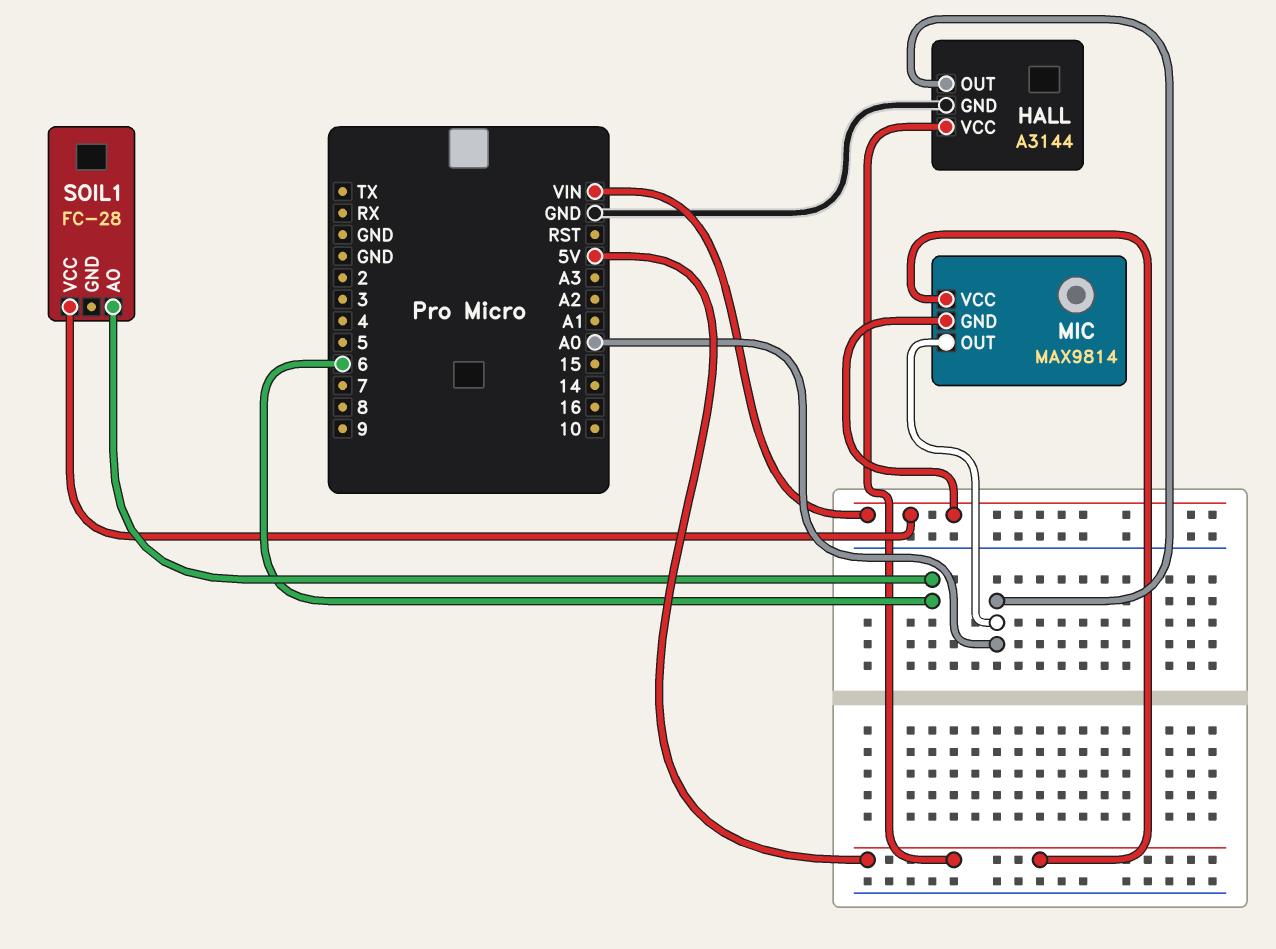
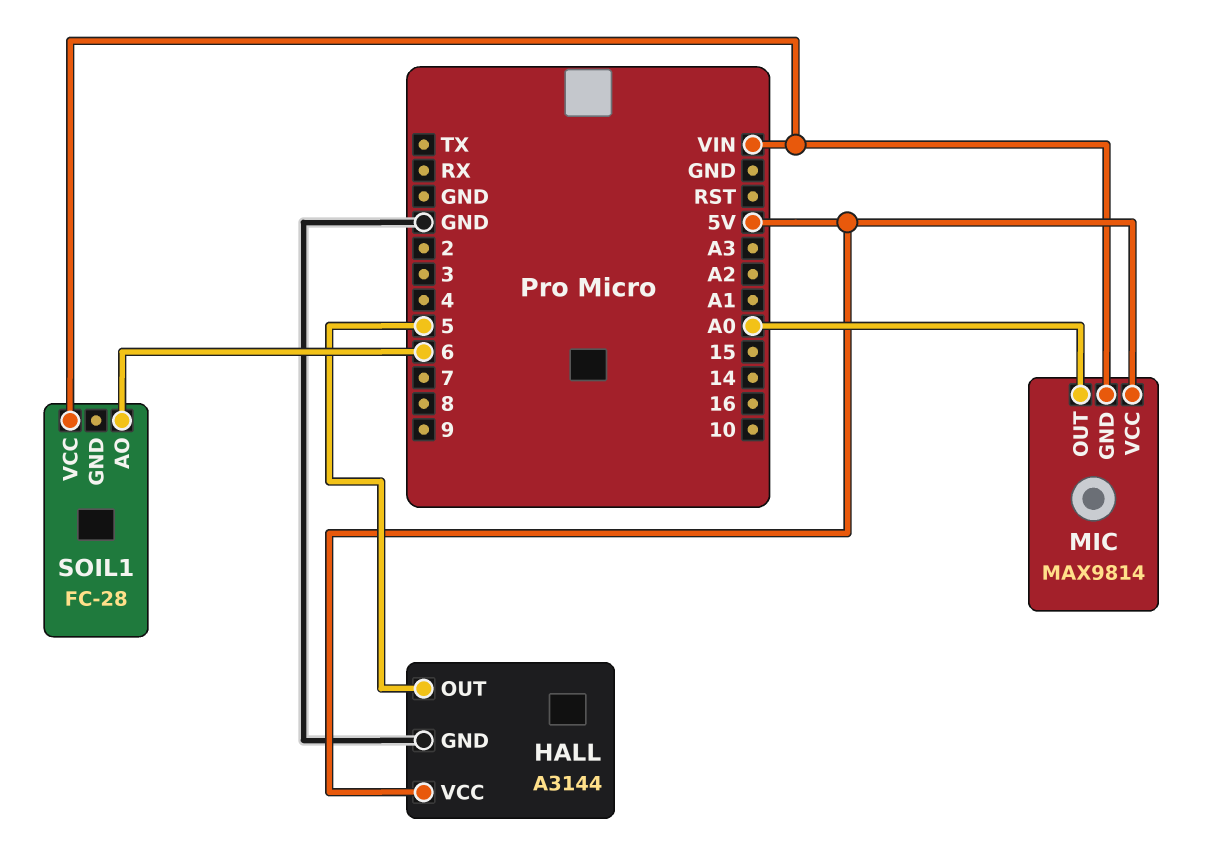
HALL pin OUT: A0 -> 5

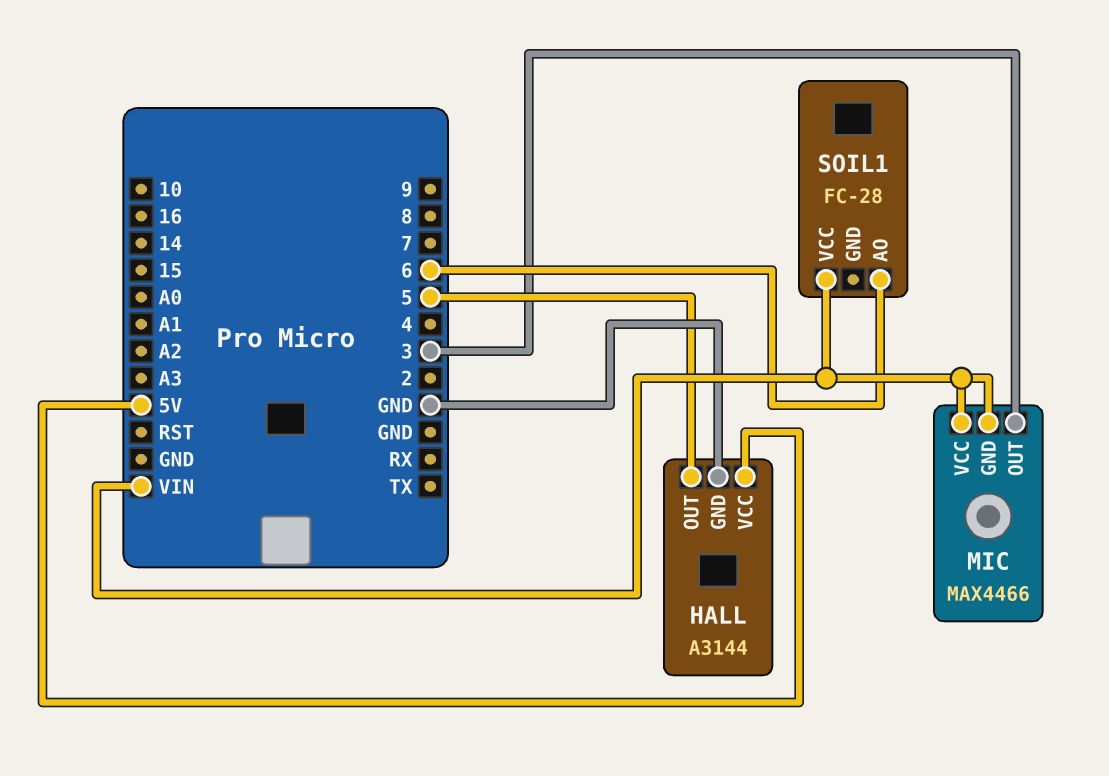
MIC: MAX9814 -> MAX4466
MIC pin OUT: A0 -> 3
MIC pin VCC: 5V -> VIN

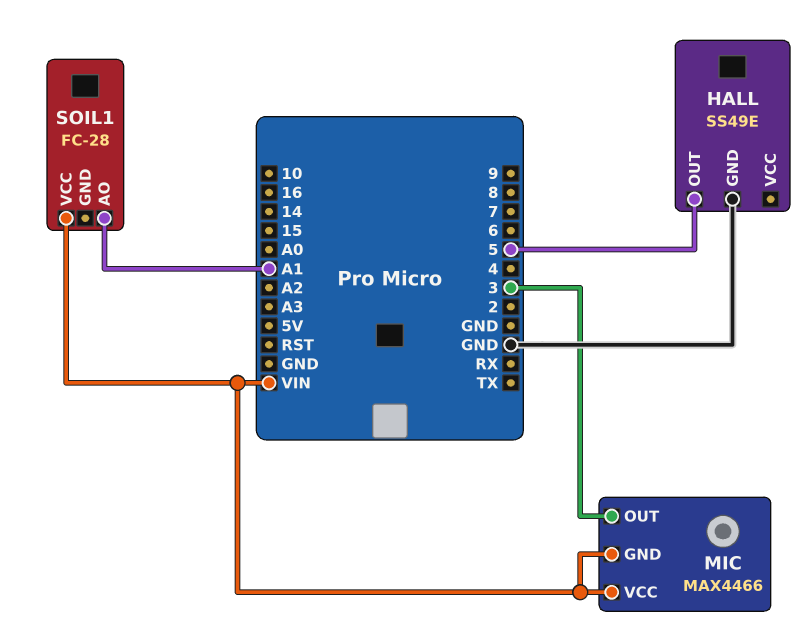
HALL: A3144 -> SS49E
HALL pin VCC: 5V -> none
SOIL1 pin AO: 6 -> A1

